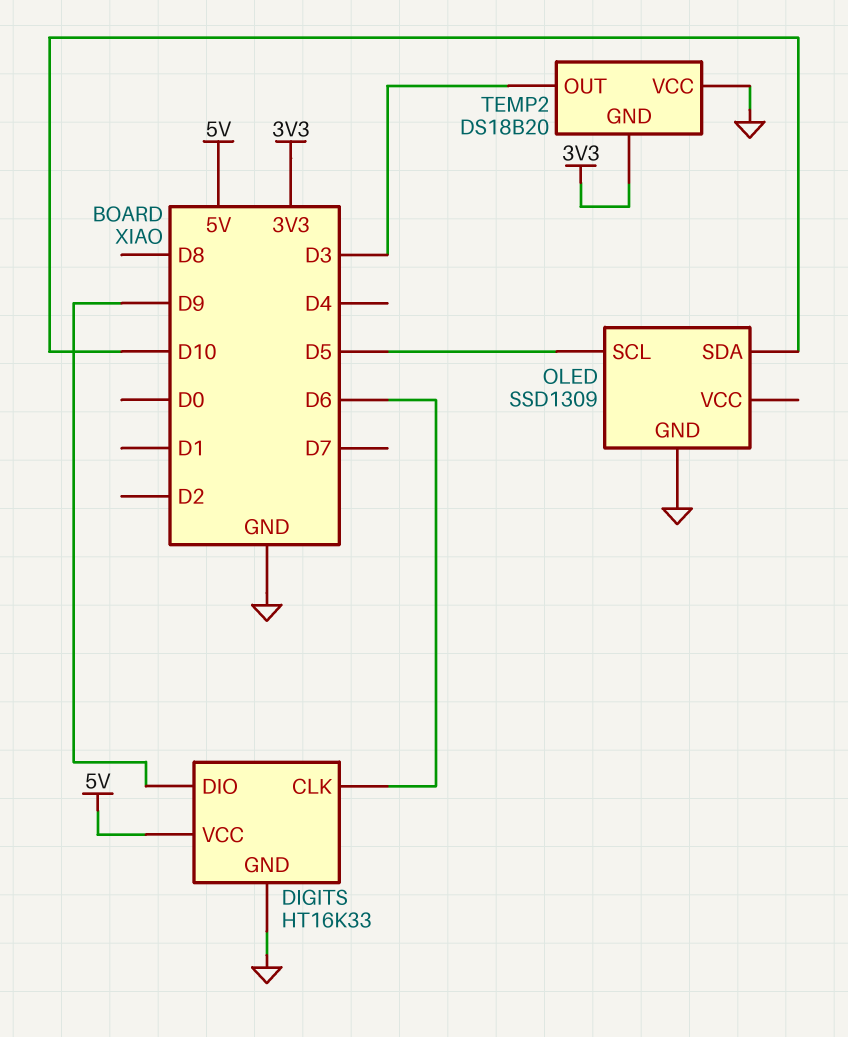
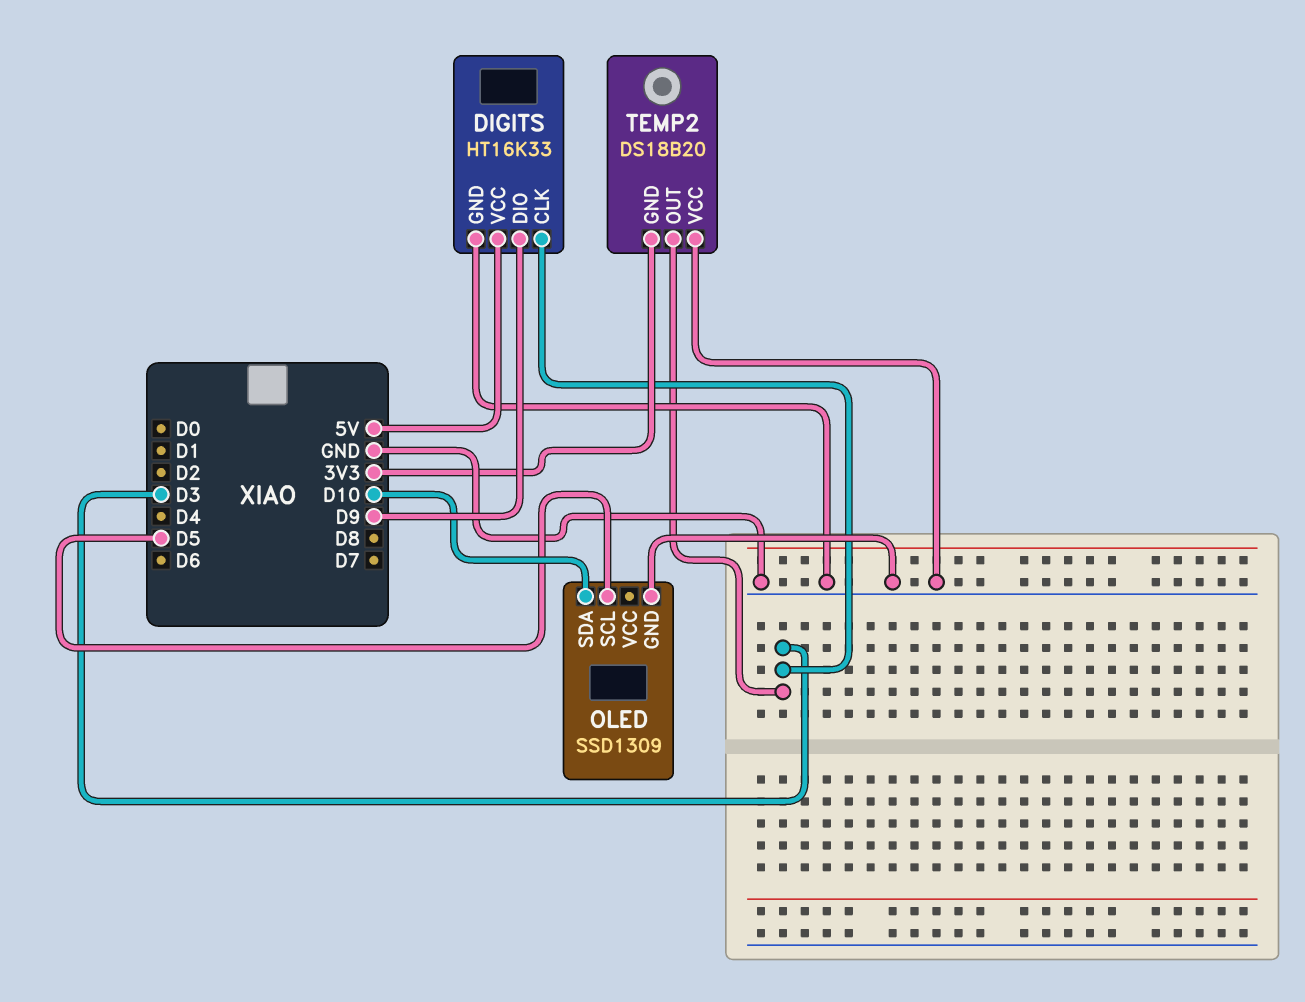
DIGITS pin CLK: D6 -> D3

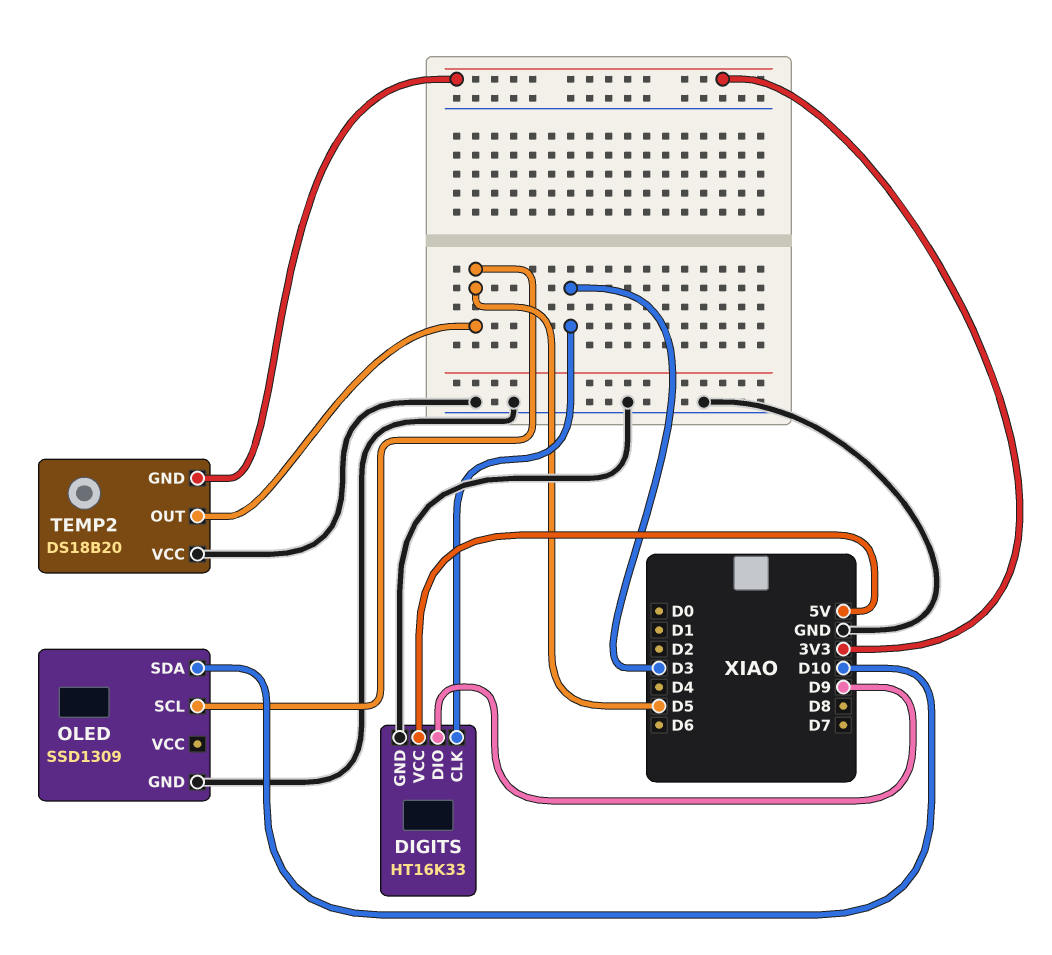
TEMP2 pin OUT: D3 -> D5

